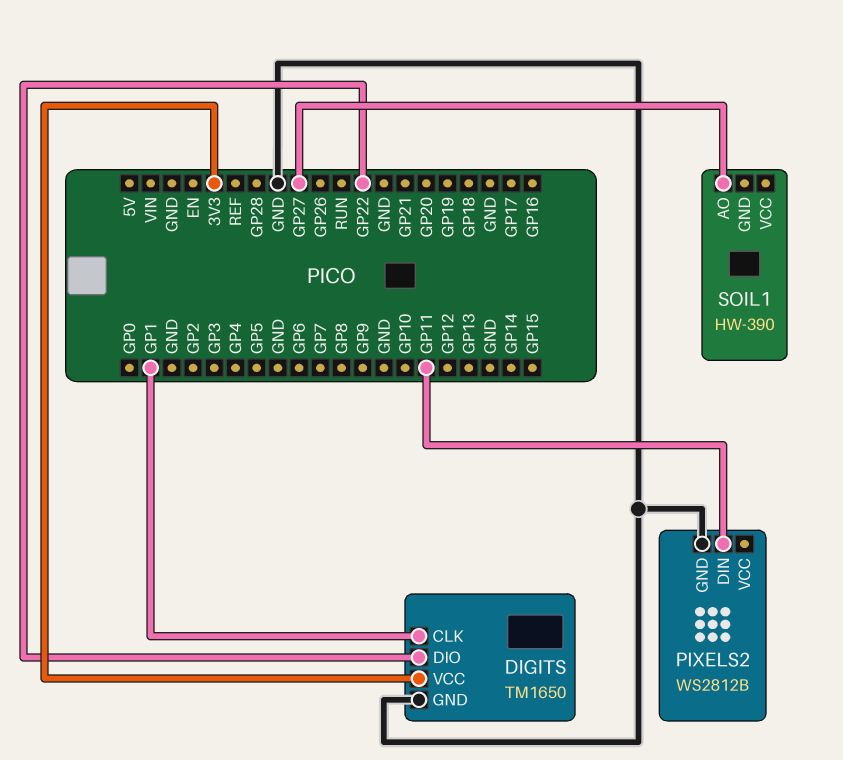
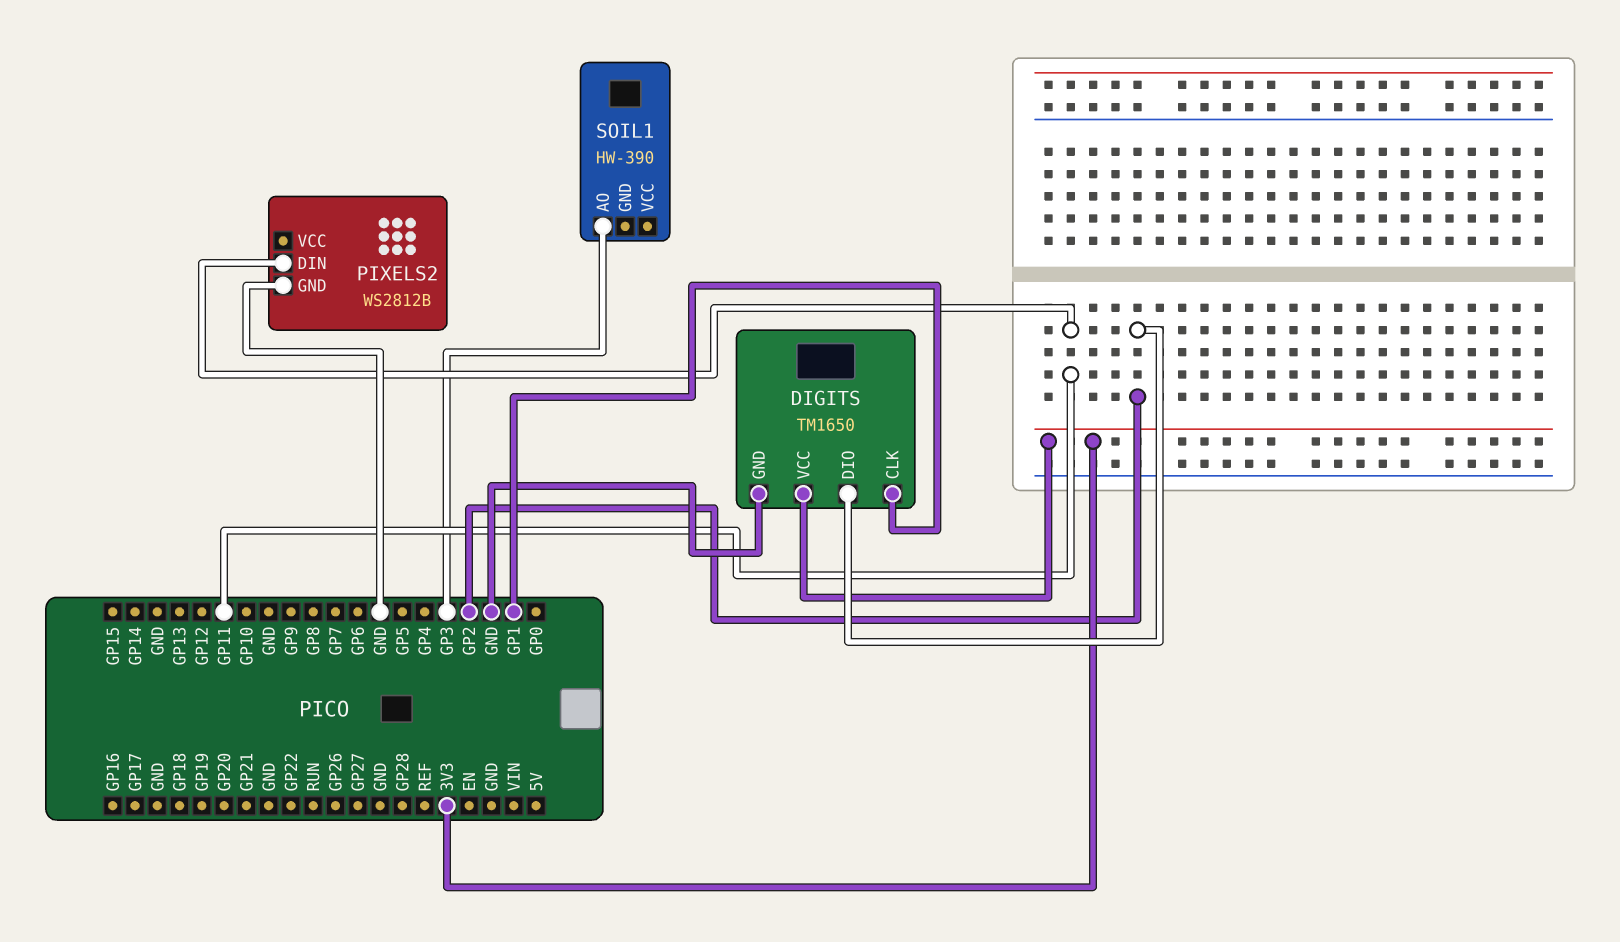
DIGITS pin DIO: GP22 -> GP2
SOIL1 pin AO: GP27 -> GP3

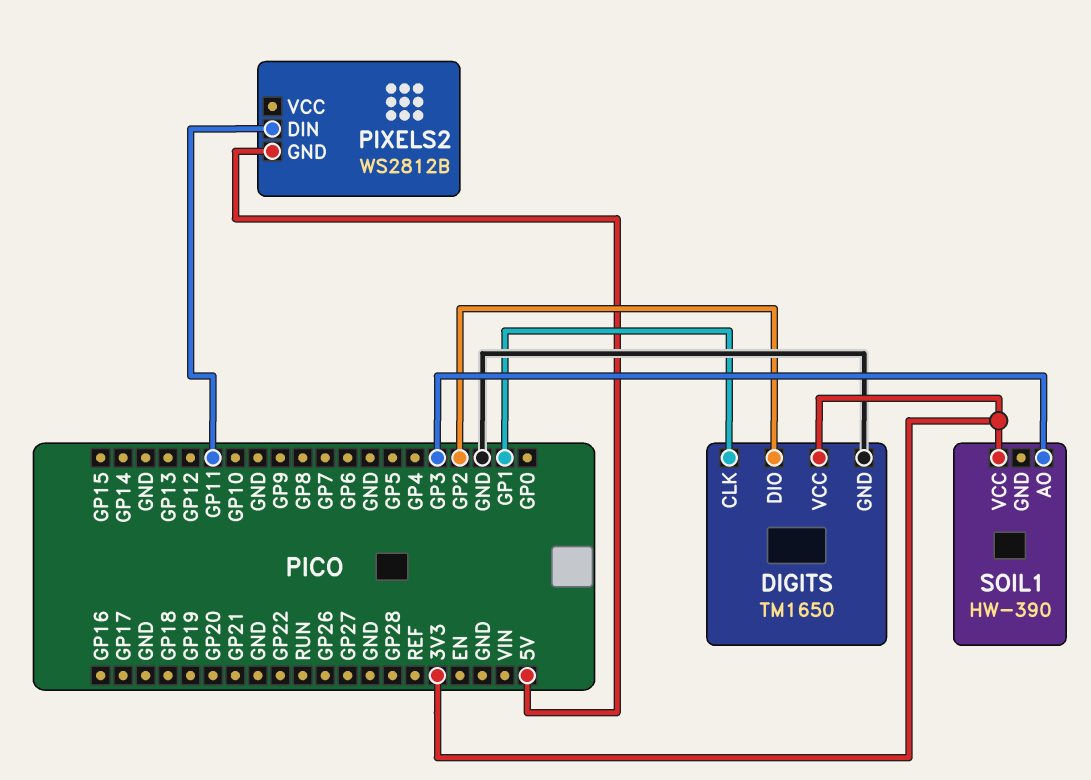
PIXELS2 pin GND: GND -> 5V
SOIL1 pin VCC: none -> 3V3

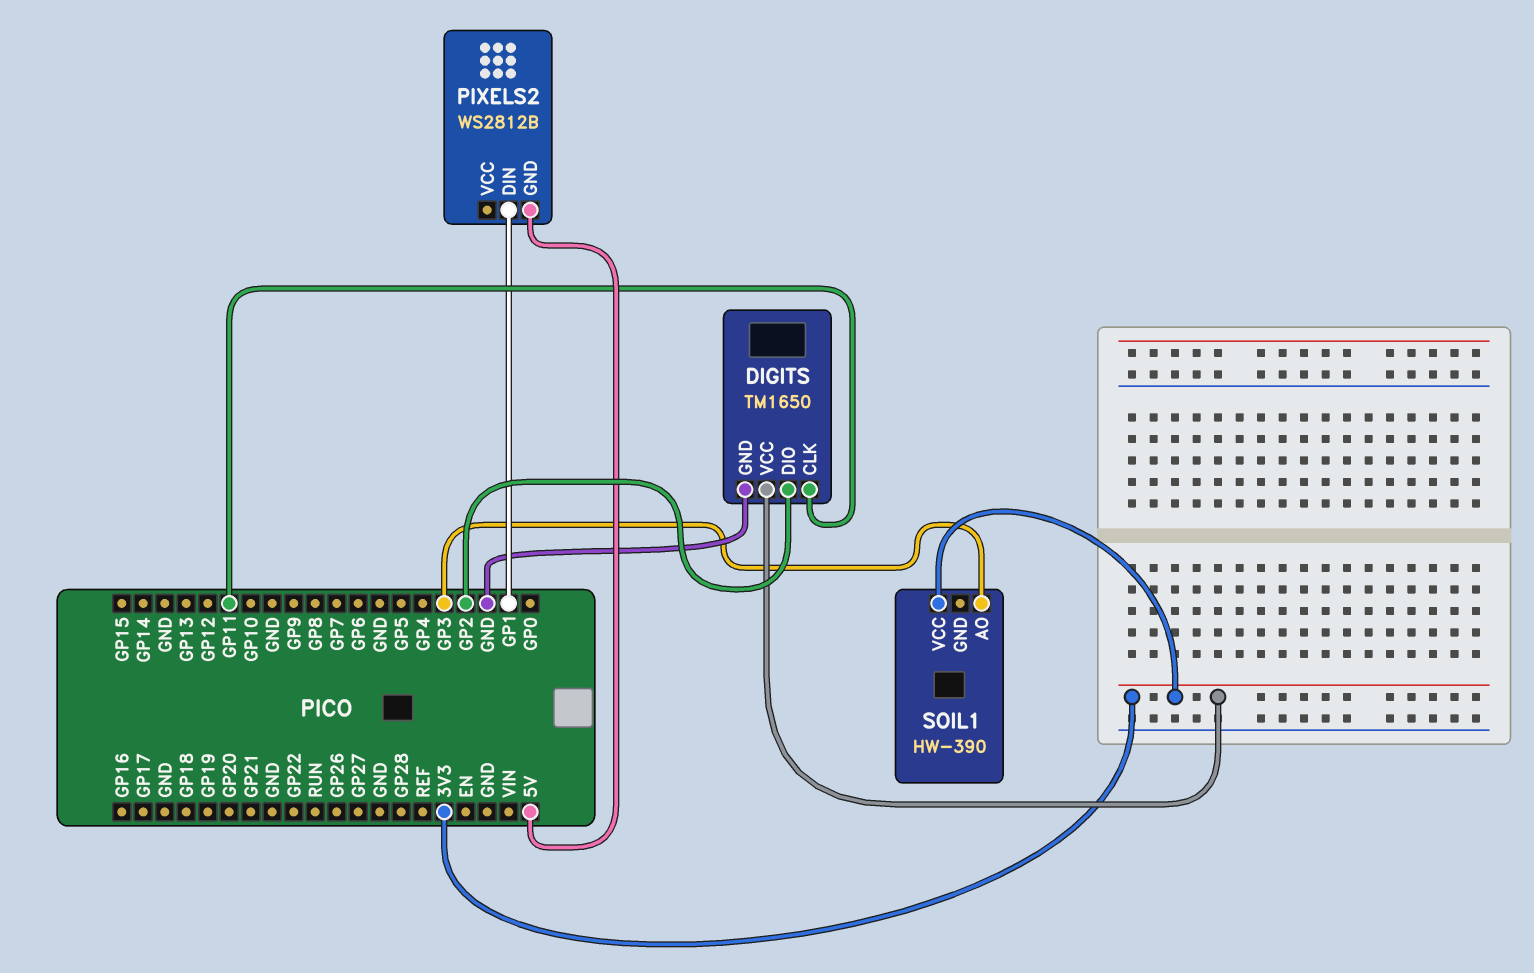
DIGITS pin CLK: GP1 -> GP11
PIXELS2 pin DIN: GP11 -> GP1

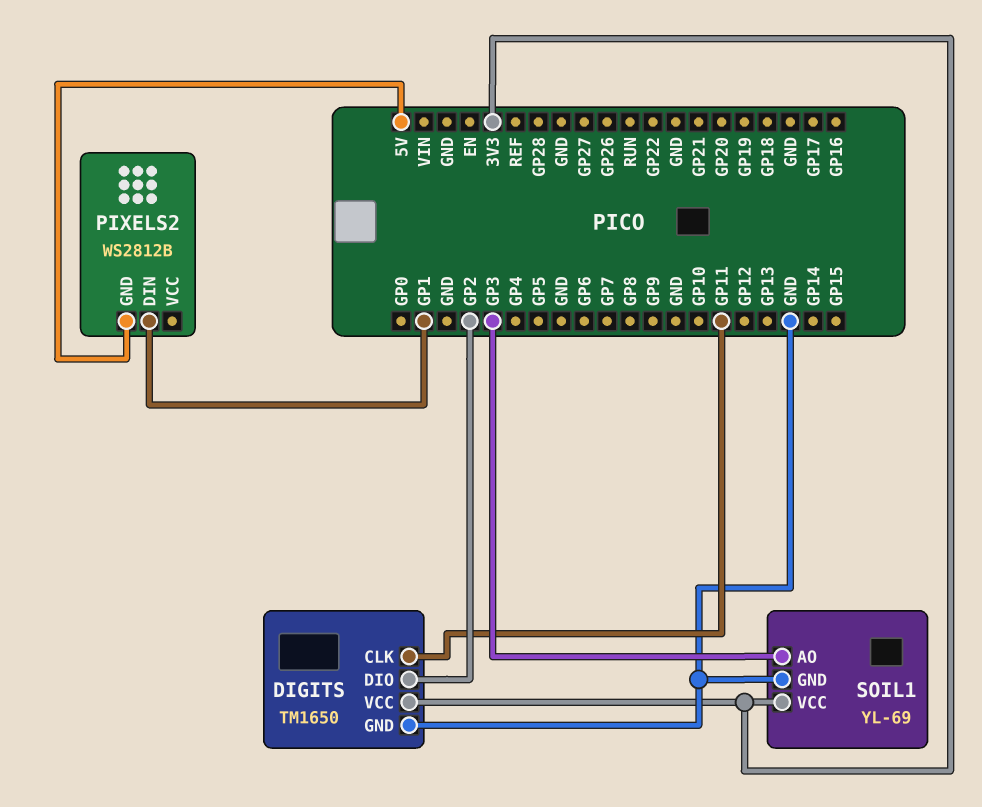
SOIL1: HW-390 -> YL-69
SOIL1 pin GND: none -> GND

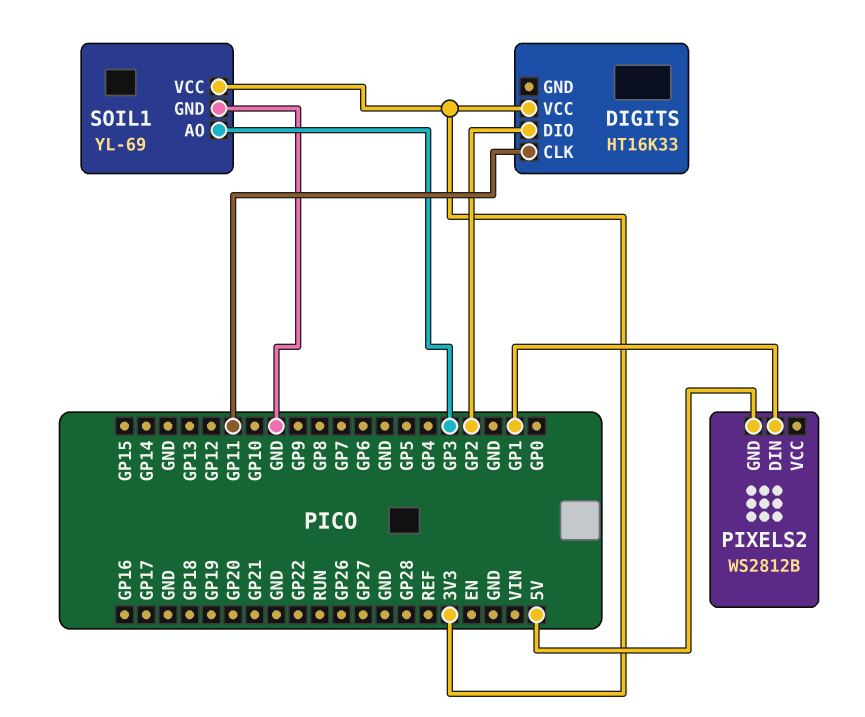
DIGITS: TM1650 -> HT16K33
DIGITS pin GND: GND -> none

